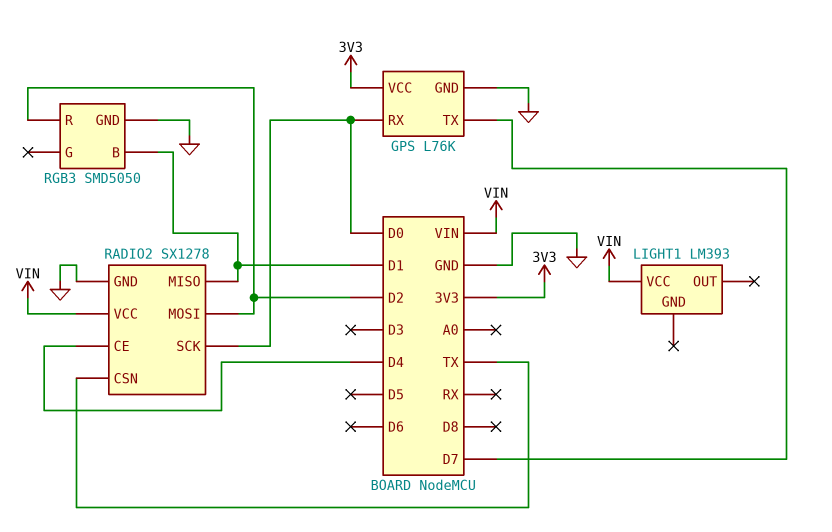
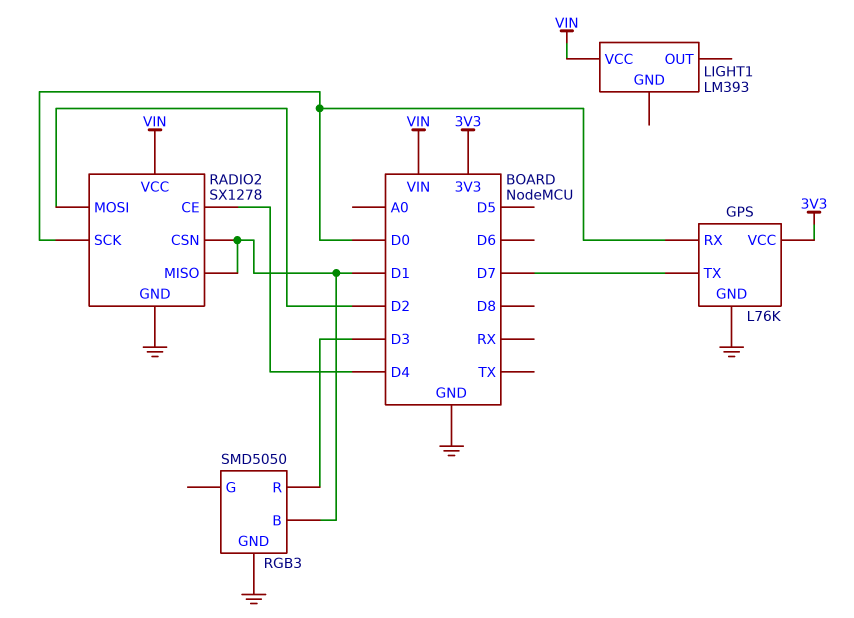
RADIO2 pin CSN: TX -> D1
RGB3 pin R: D2 -> D3

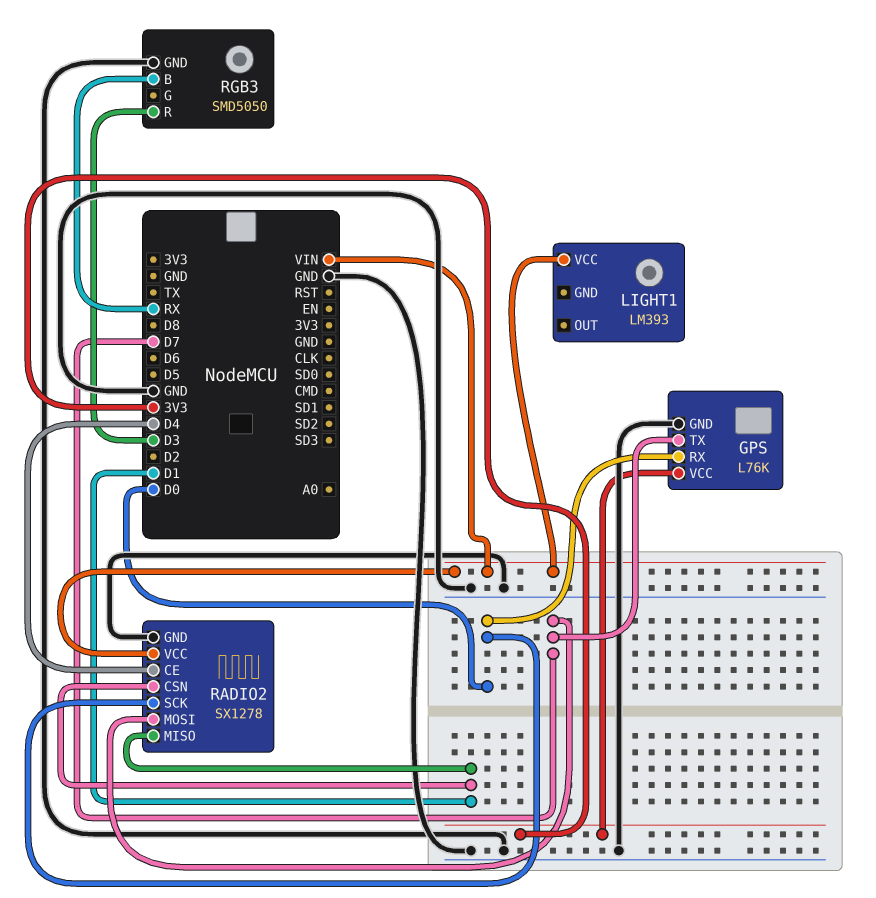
RADIO2 pin MOSI: D2 -> D7
RGB3 pin B: D1 -> RX

